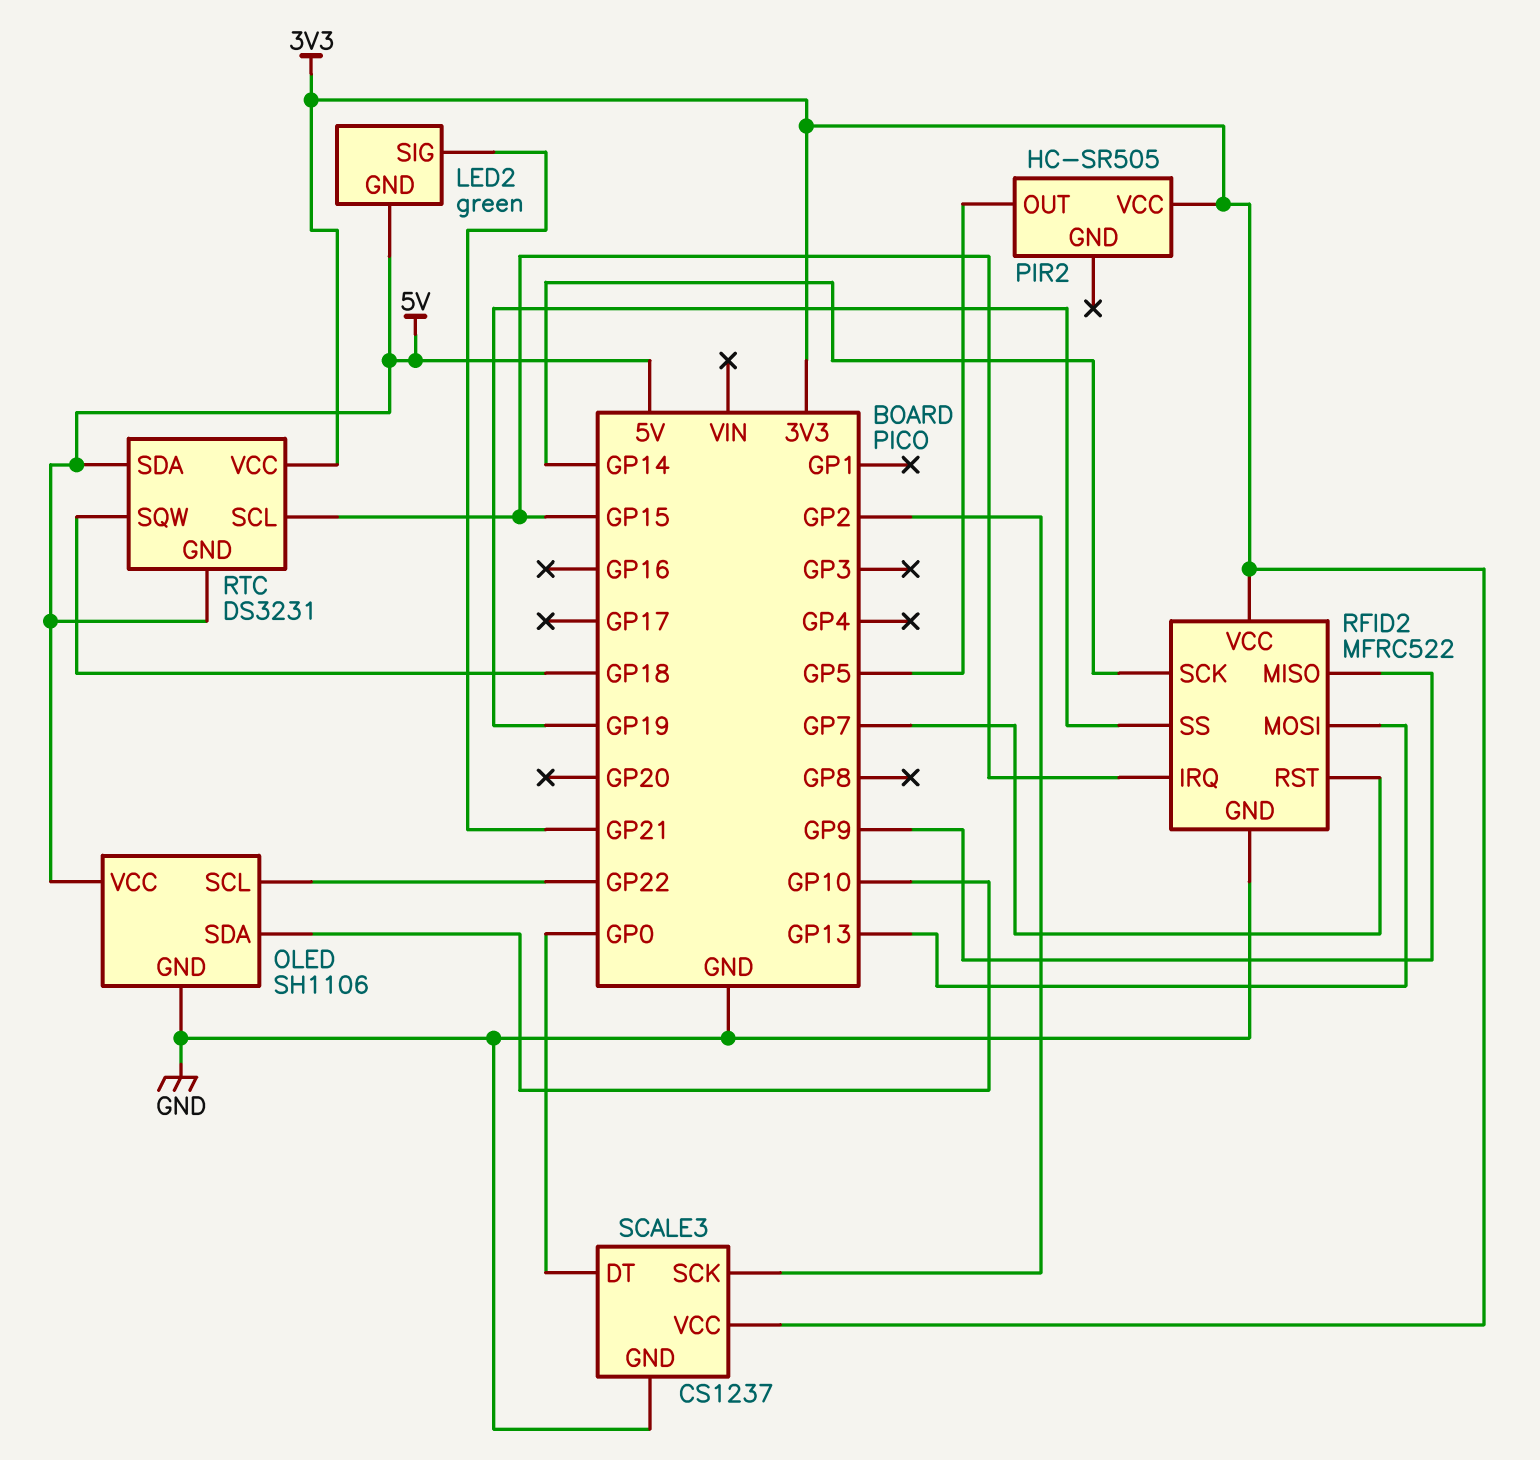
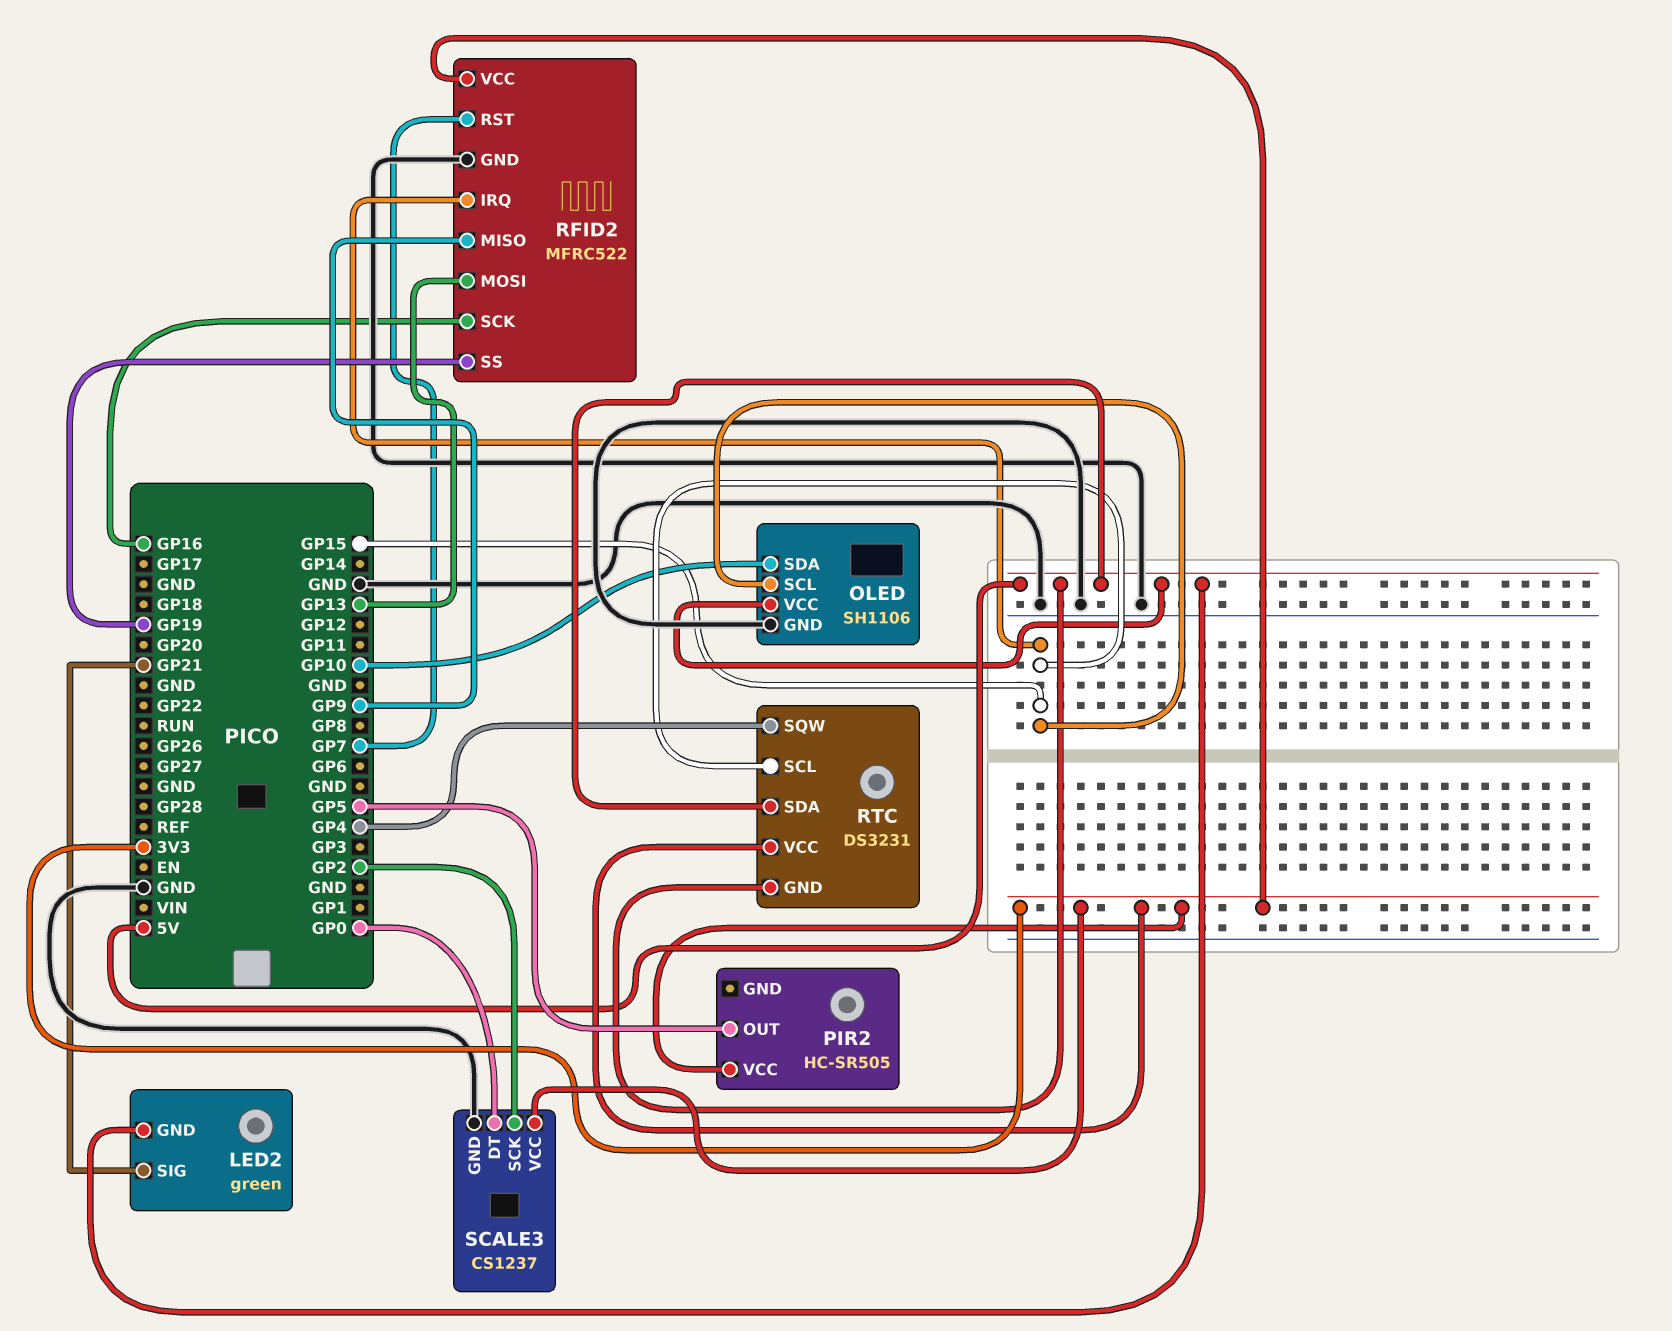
OLED pin SCL: GP22 -> GP15
RFID2 pin SCK: GP14 -> GP16
RTC pin SQW: GP18 -> GP4

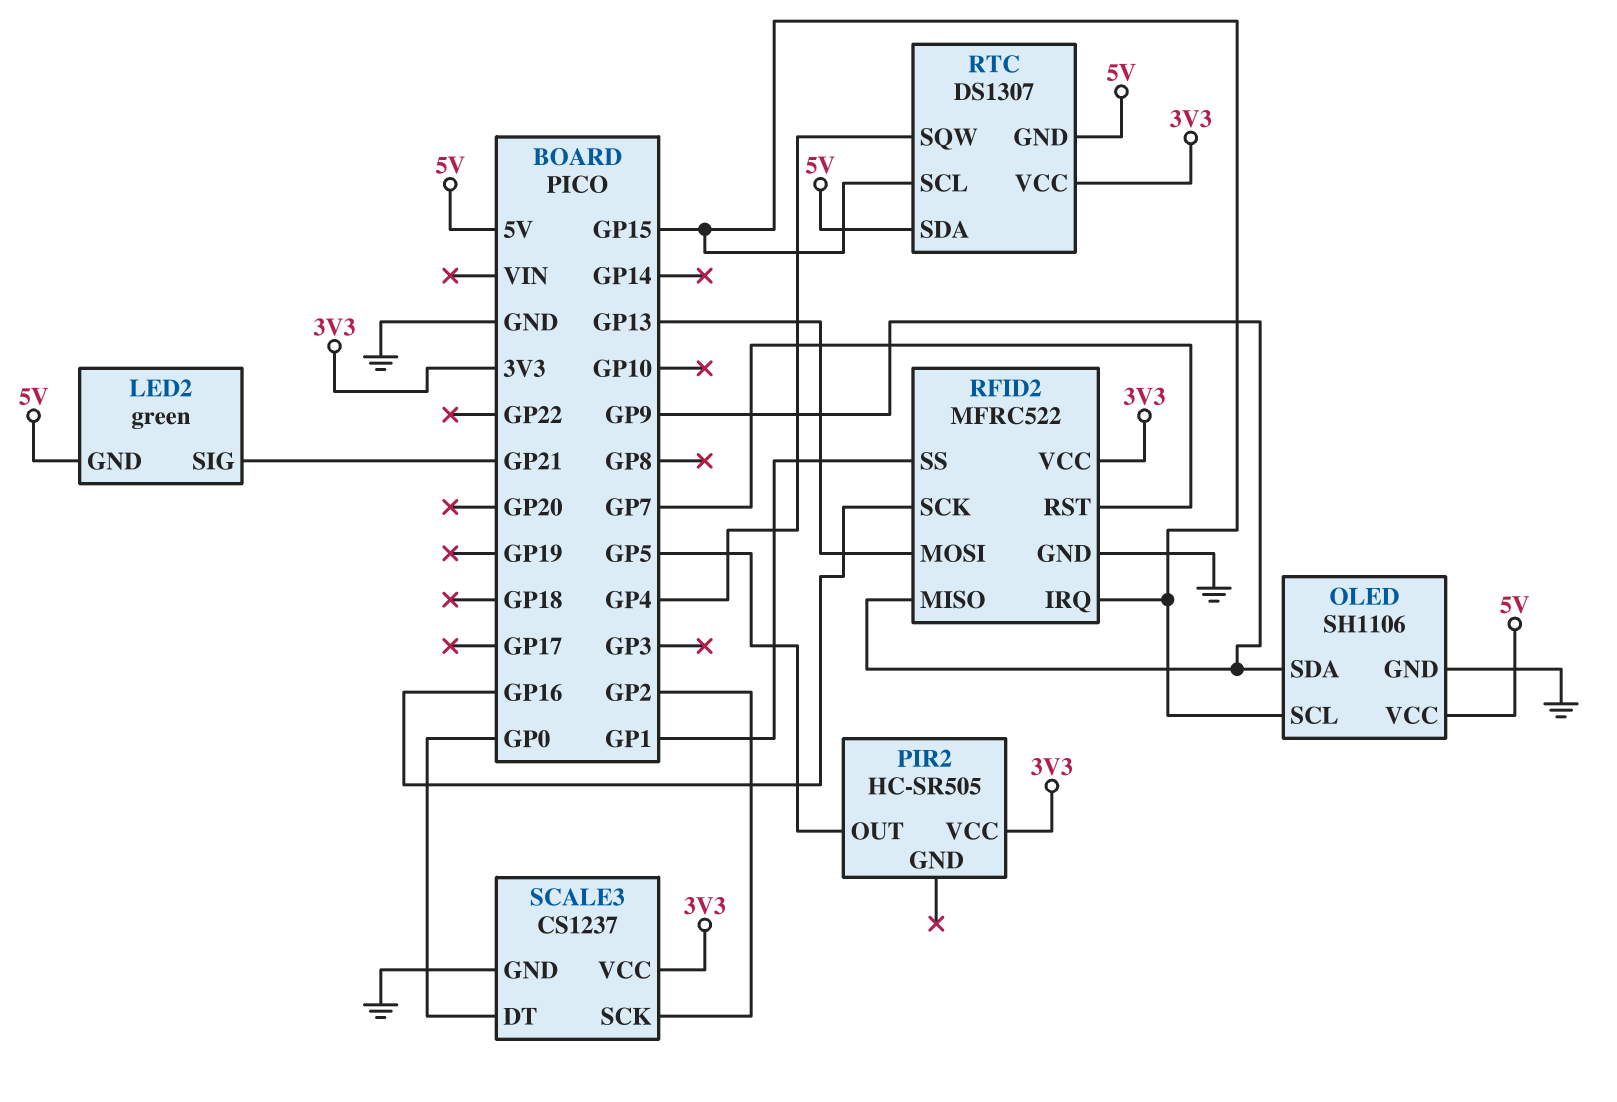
OLED pin SDA: GP10 -> GP9
RFID2 pin SS: GP19 -> GP1
RTC: DS3231 -> DS1307

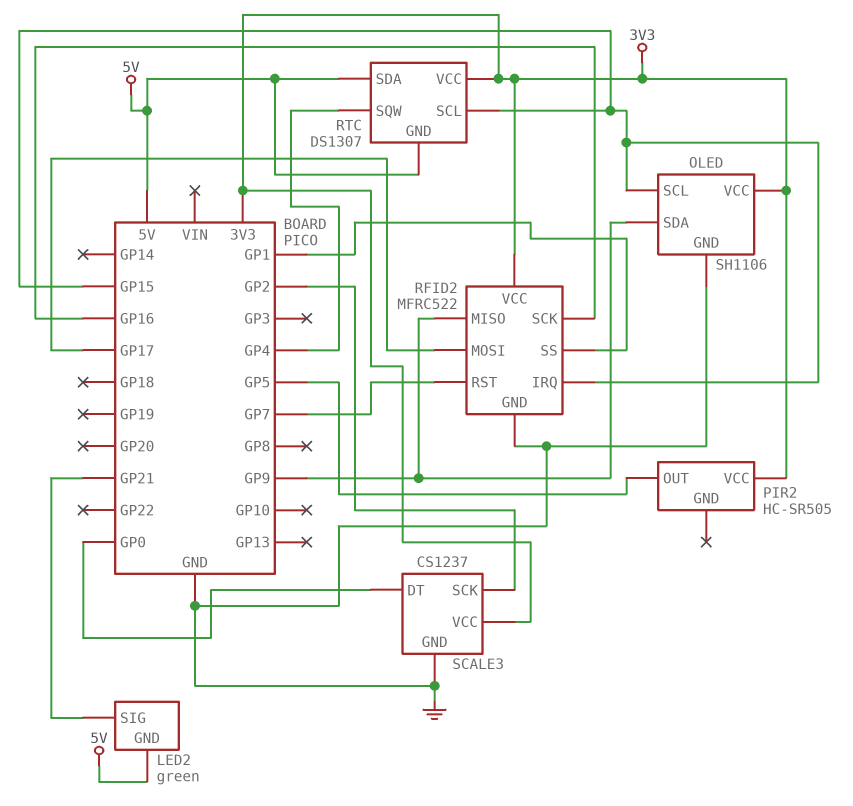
OLED pin VCC: 5V -> 3V3
RFID2 pin MOSI: GP13 -> GP17

